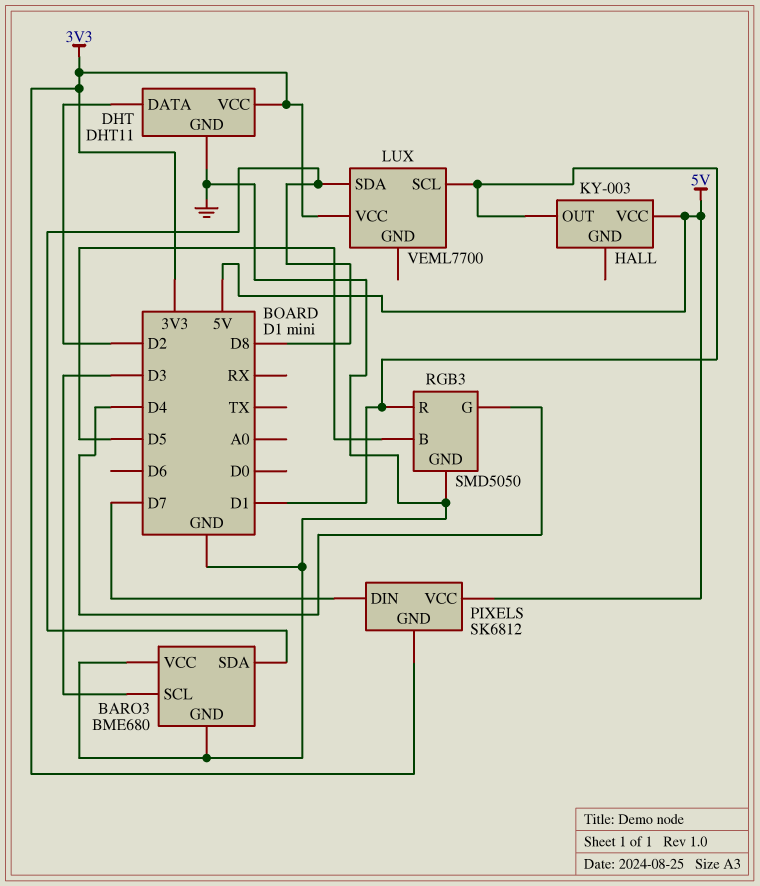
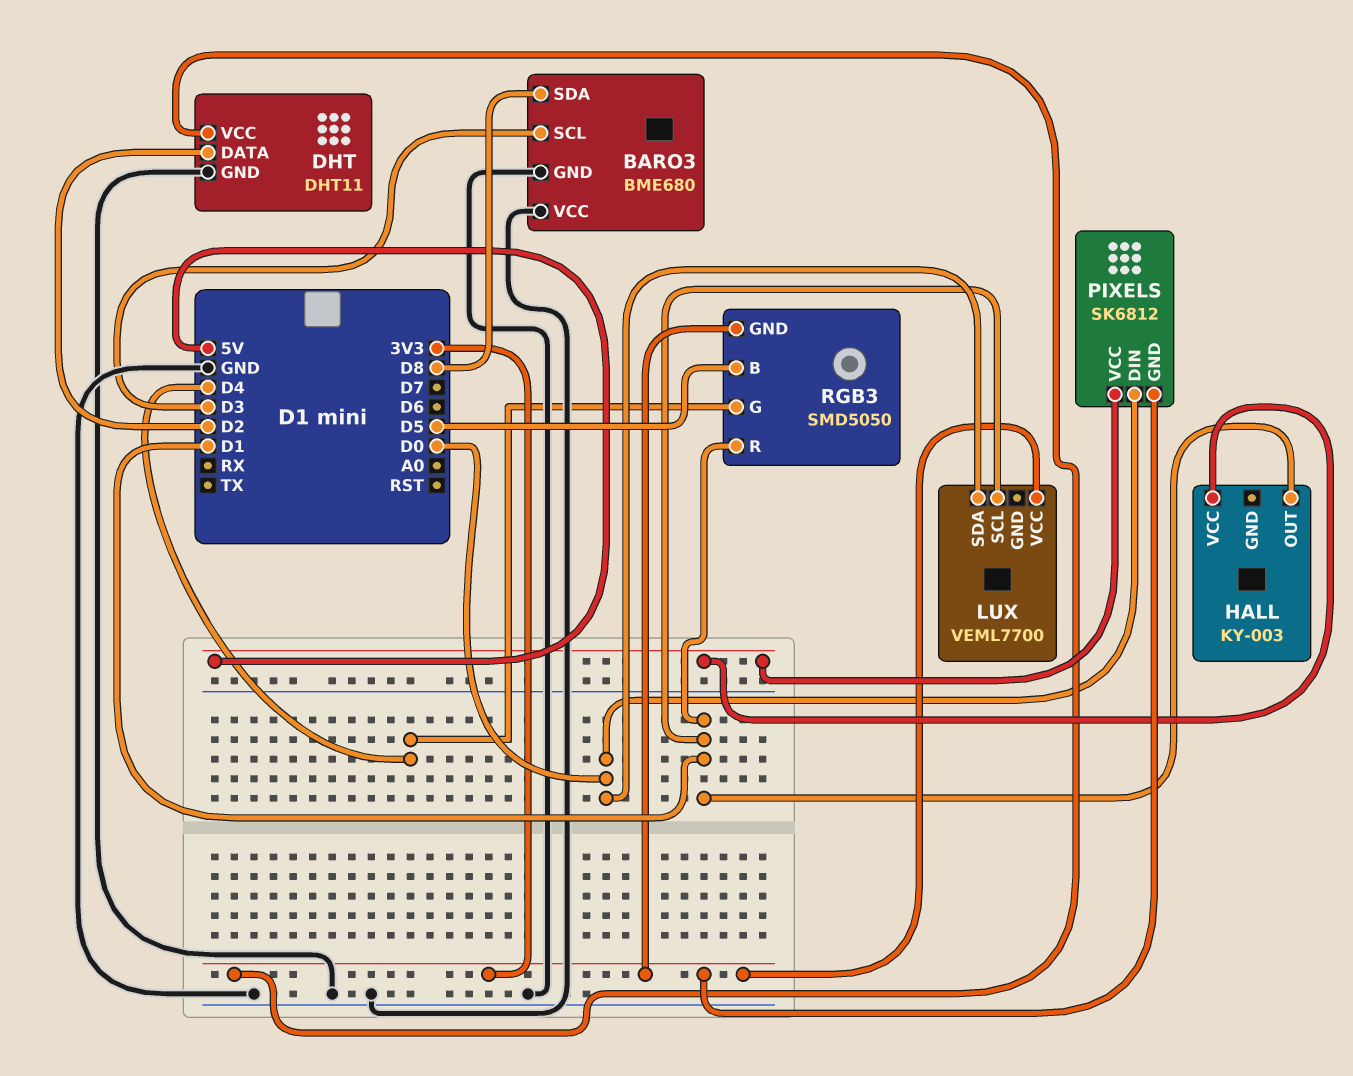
LUX pin SDA: D8 -> D0
PIXELS pin DIN: D7 -> D0
RGB3 pin GND: GND -> 3V3

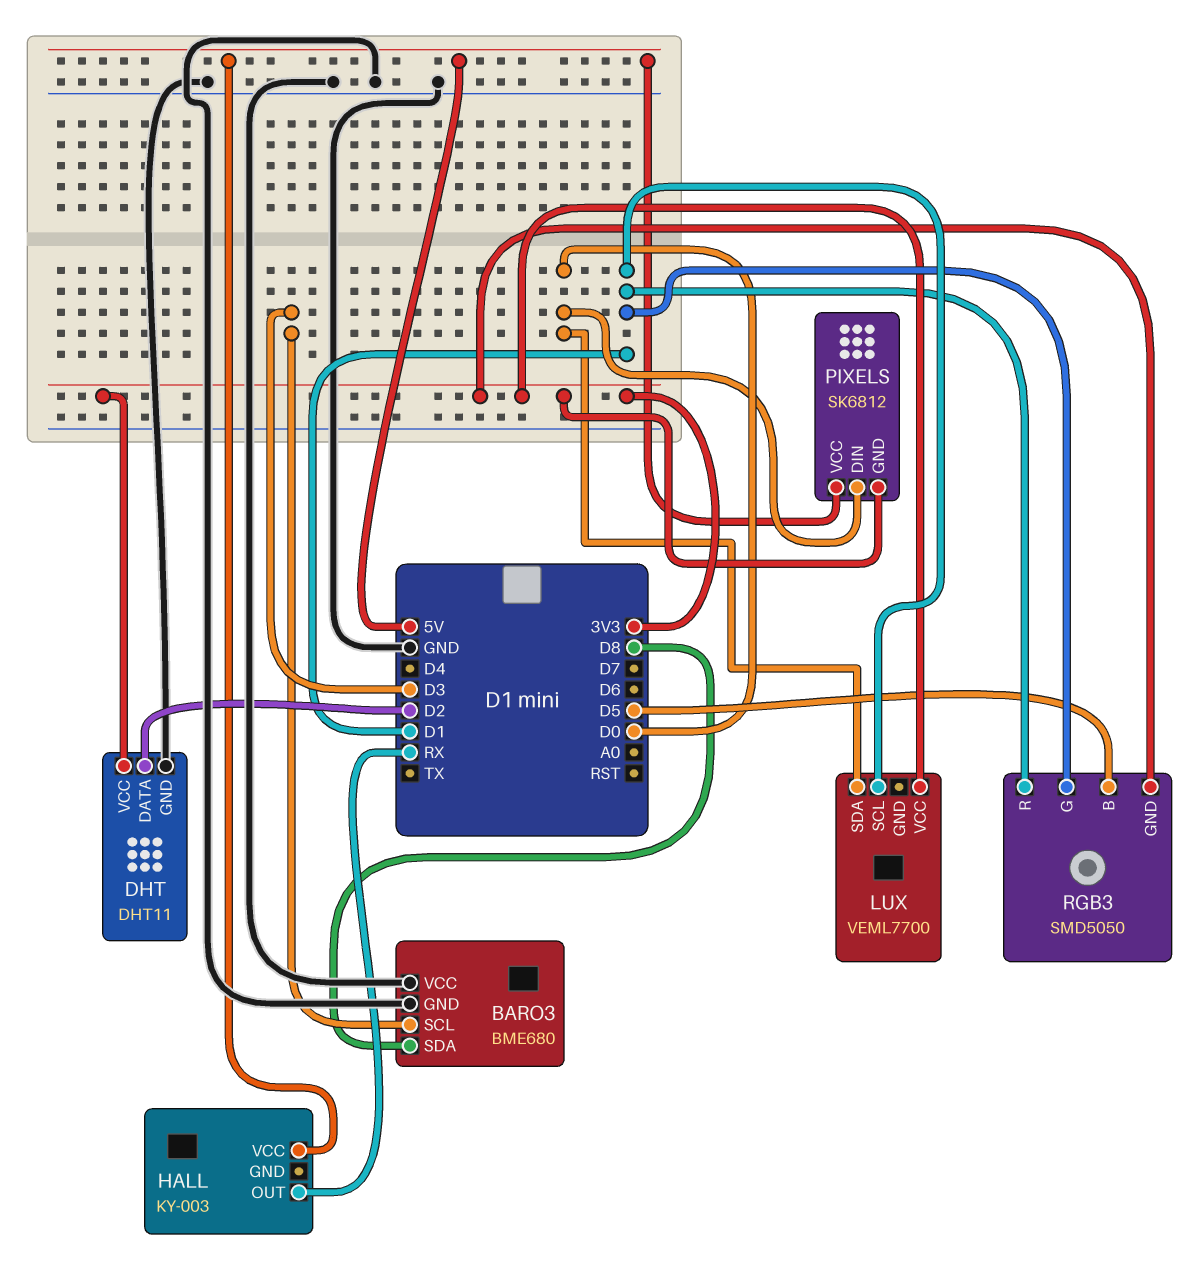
HALL pin OUT: D1 -> RX
RGB3 pin G: D4 -> D1

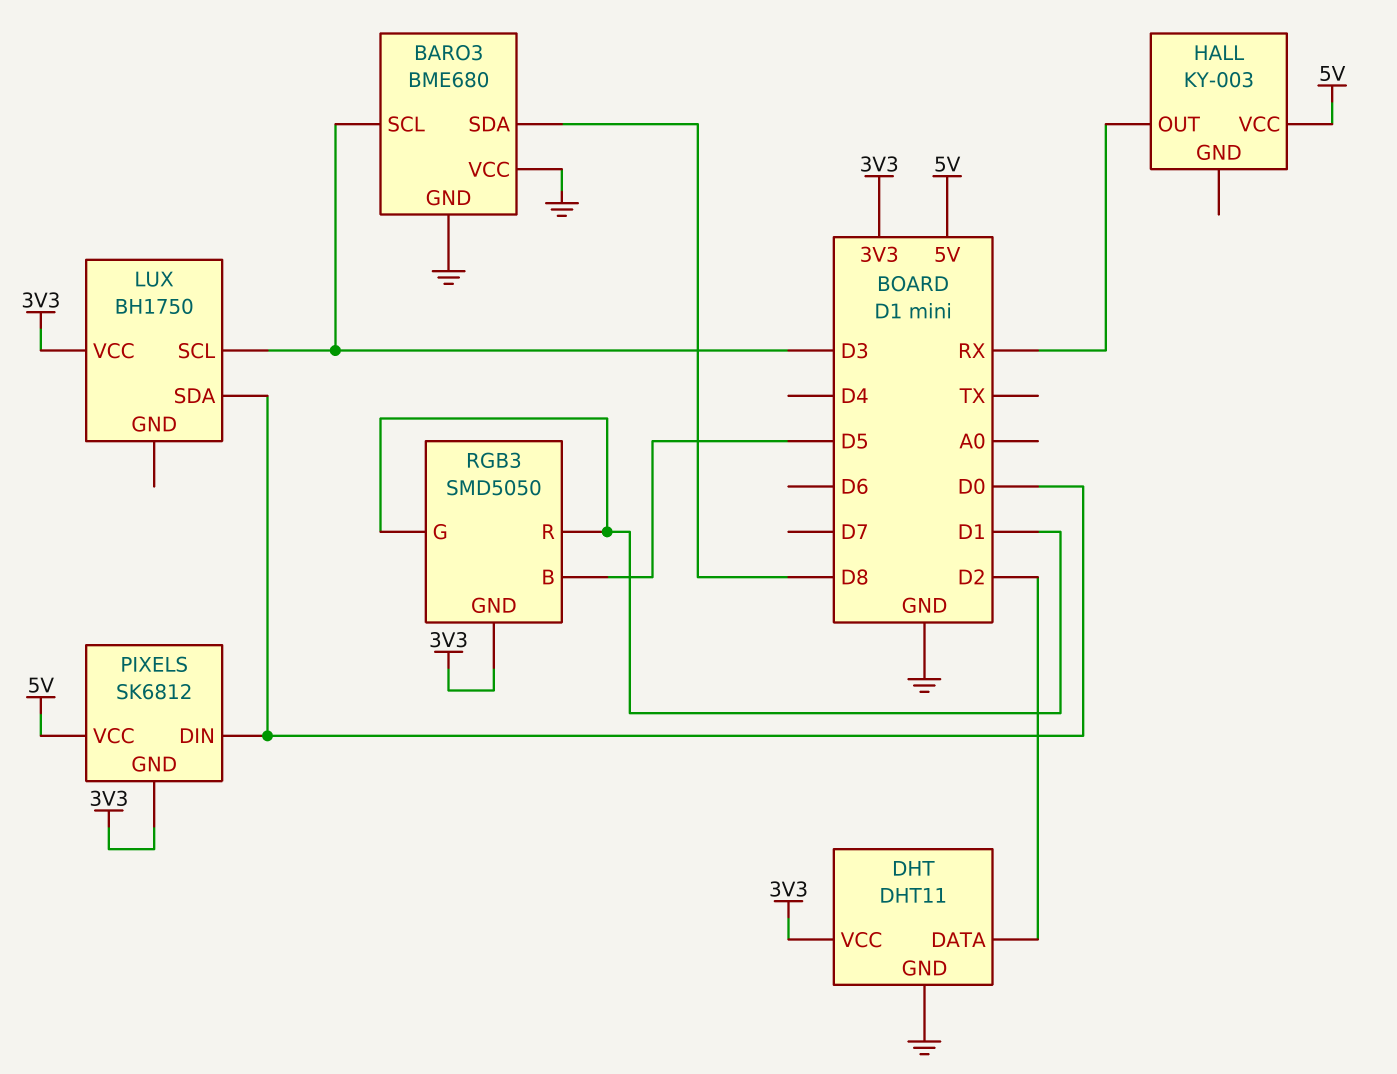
LUX: VEML7700 -> BH1750
LUX pin SCL: D1 -> D3

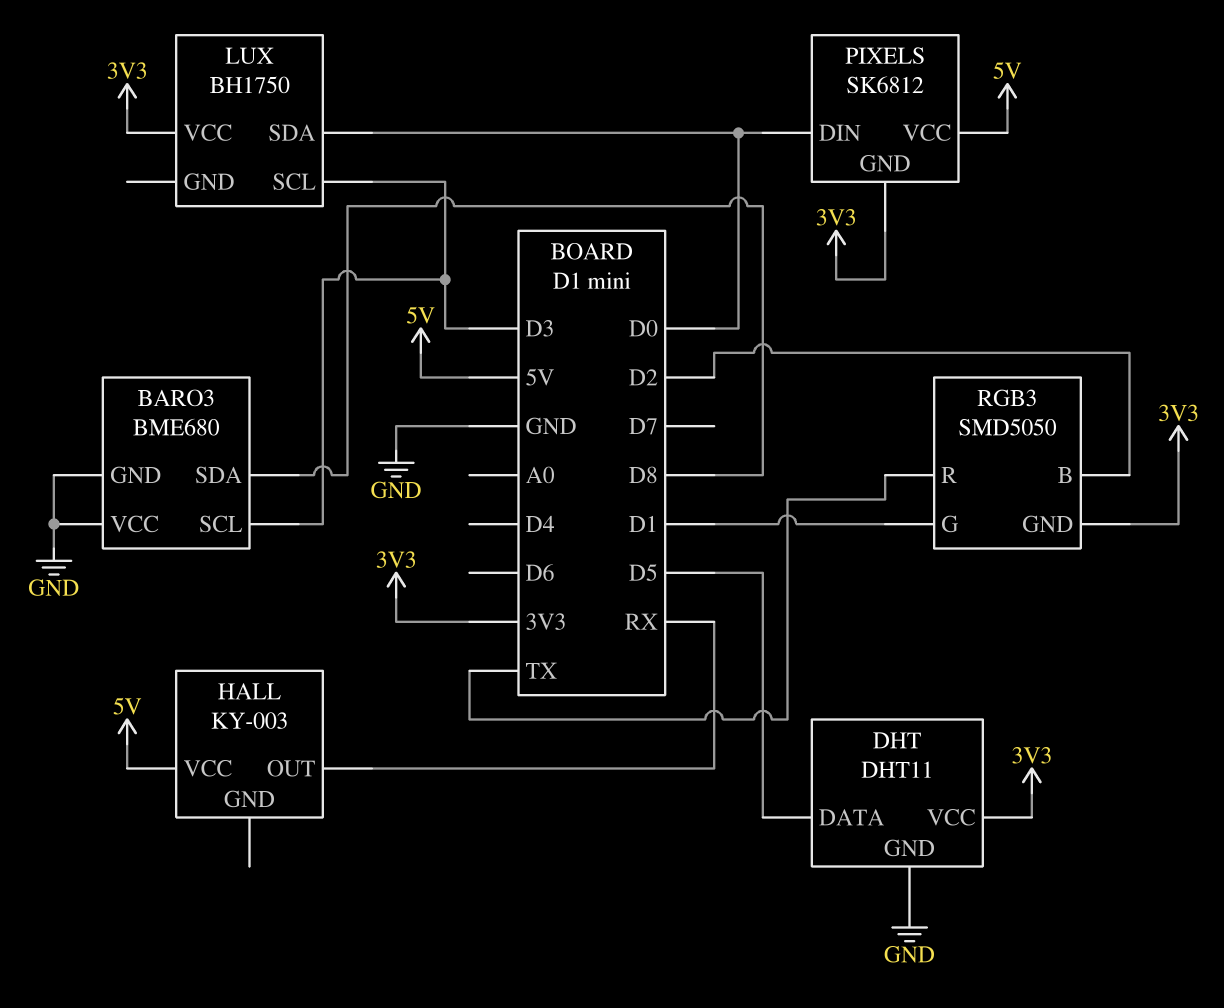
DHT pin DATA: D2 -> D5
RGB3 pin B: D5 -> D2
RGB3 pin R: D1 -> TX

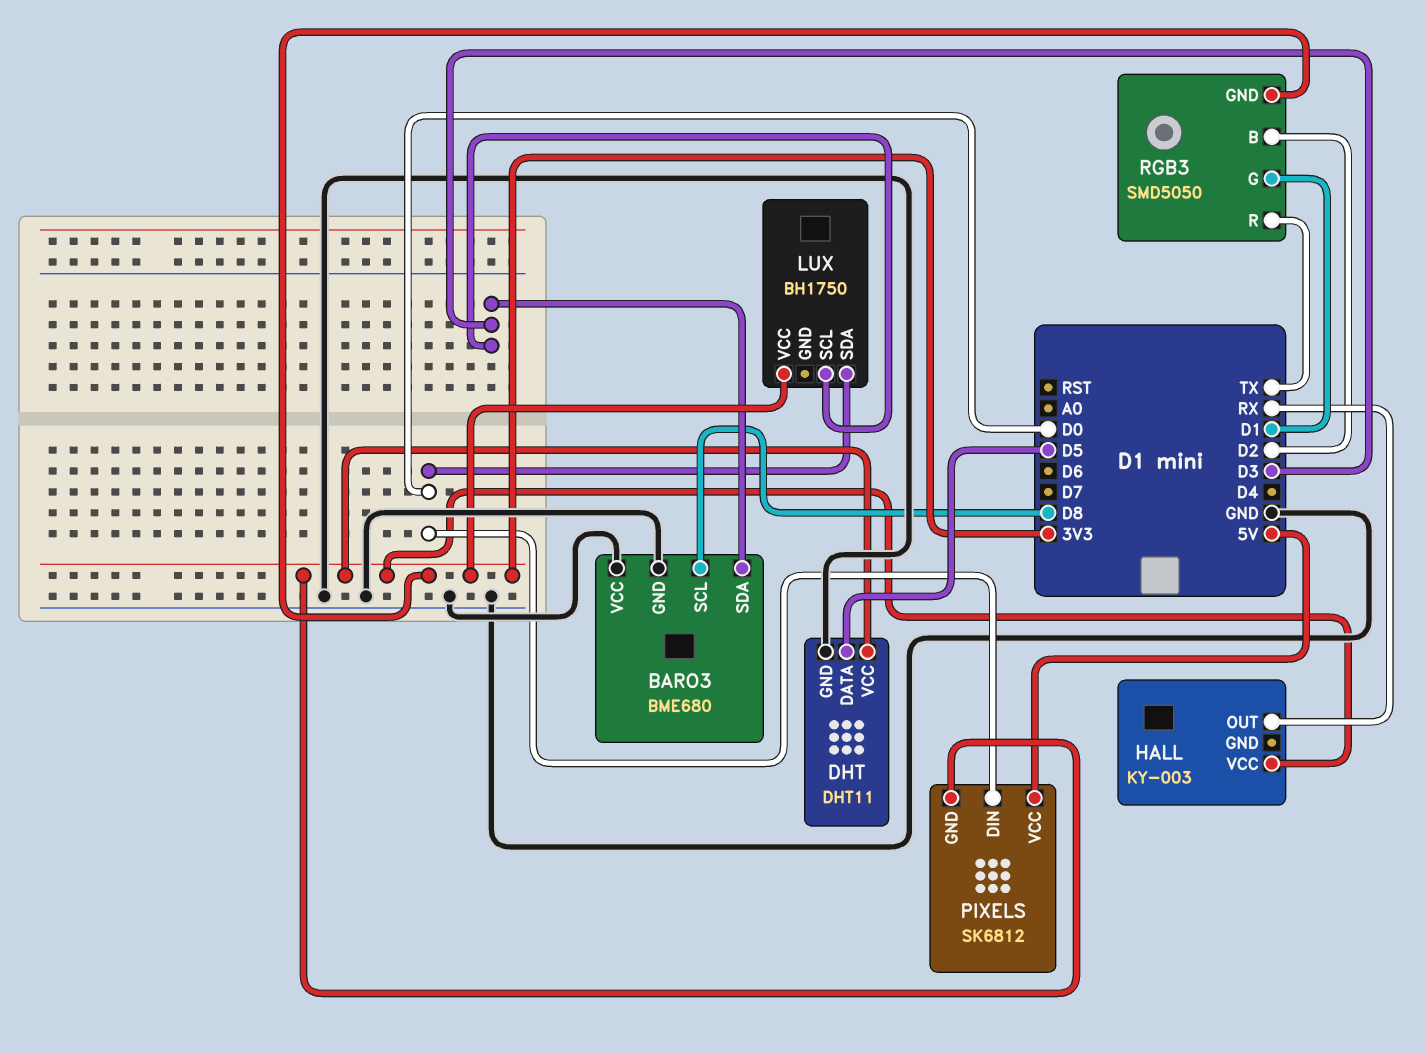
BARO3 pin SCL: D3 -> D8
BARO3 pin SDA: D8 -> D3
HALL pin VCC: 5V -> 3V3

